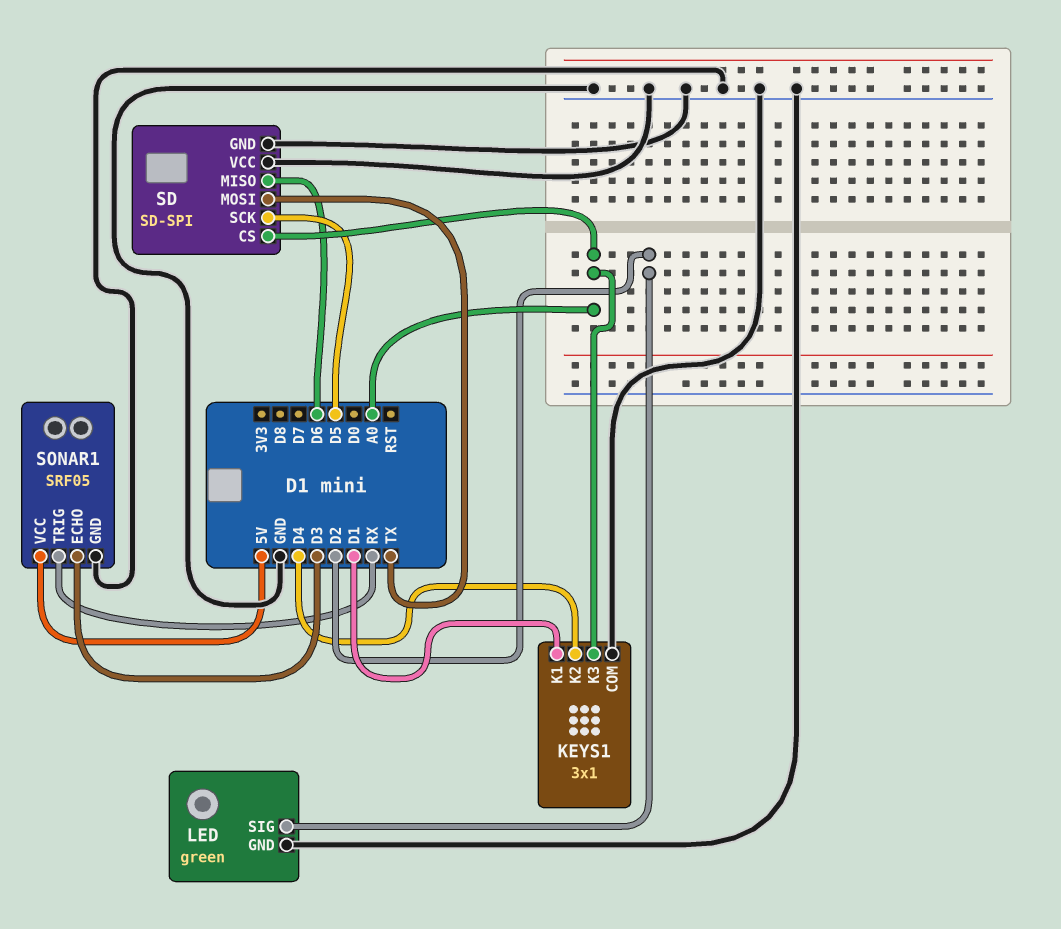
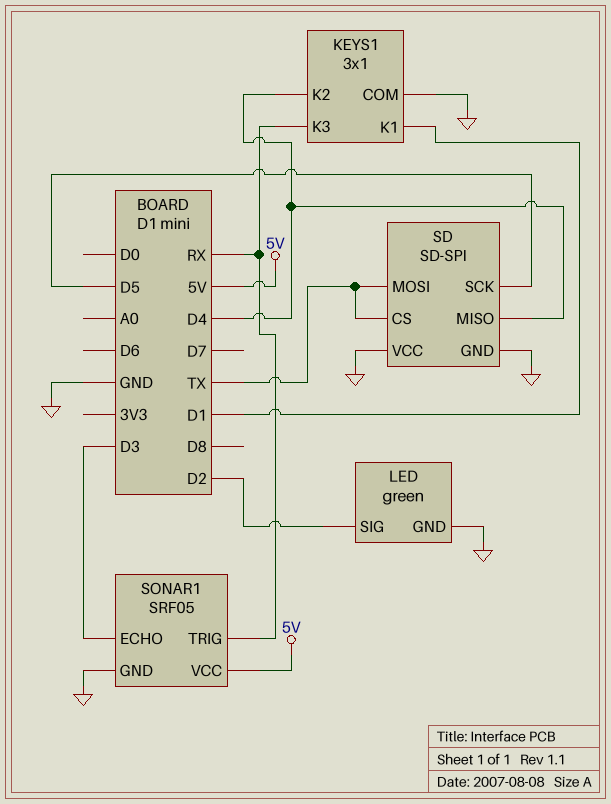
KEYS1 pin K3: A0 -> RX
SD pin CS: A0 -> TX
SD pin MISO: D6 -> D4

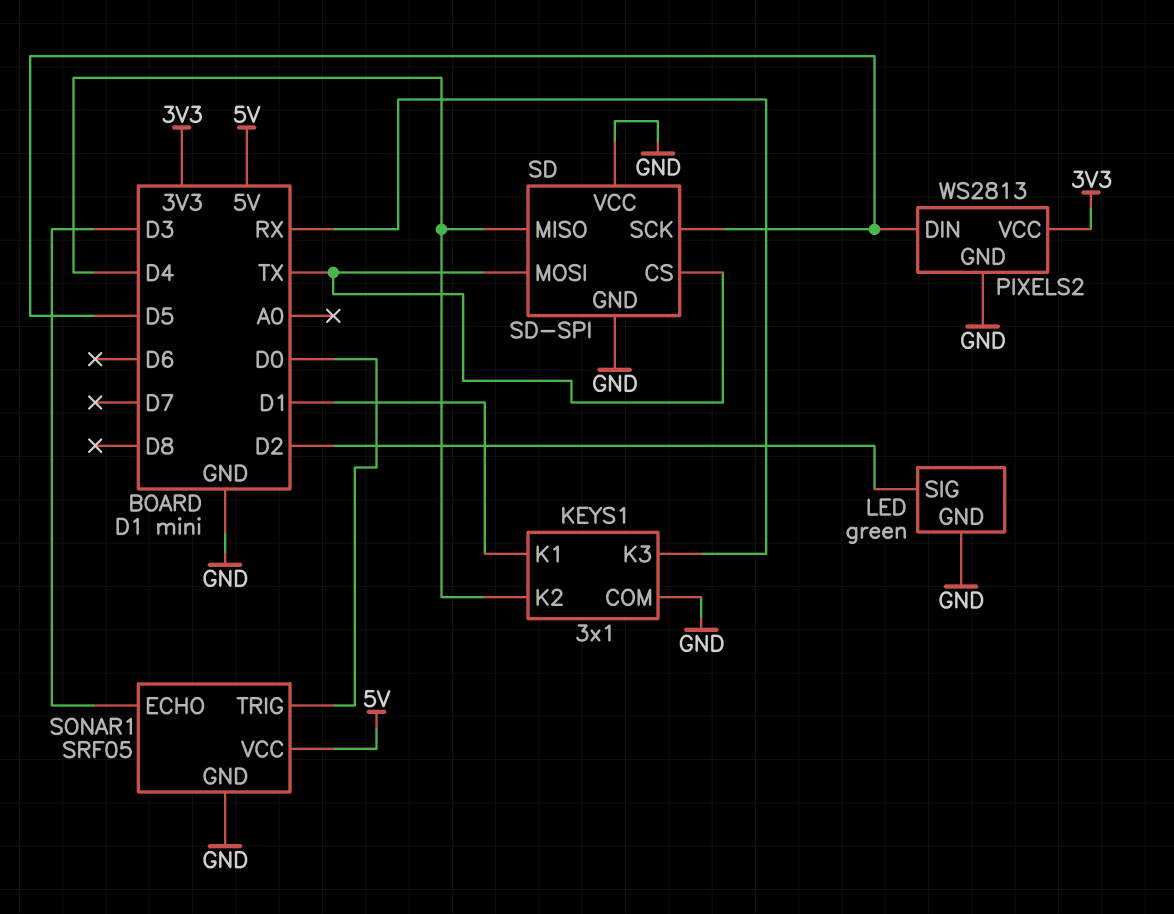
PIXELS2: none -> WS2813
PIXELS2 pin DIN: none -> D5
PIXELS2 pin GND: none -> GND
PIXELS2 pin VCC: none -> 3V3
SONAR1 pin TRIG: RX -> D0

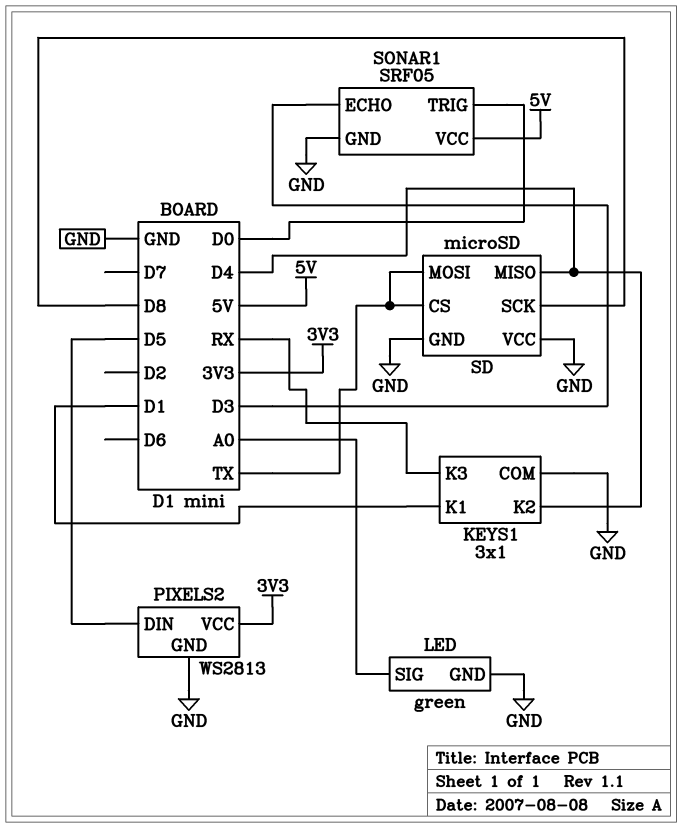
LED pin SIG: D2 -> A0
SD: SD-SPI -> microSD
SD pin SCK: D5 -> D8

